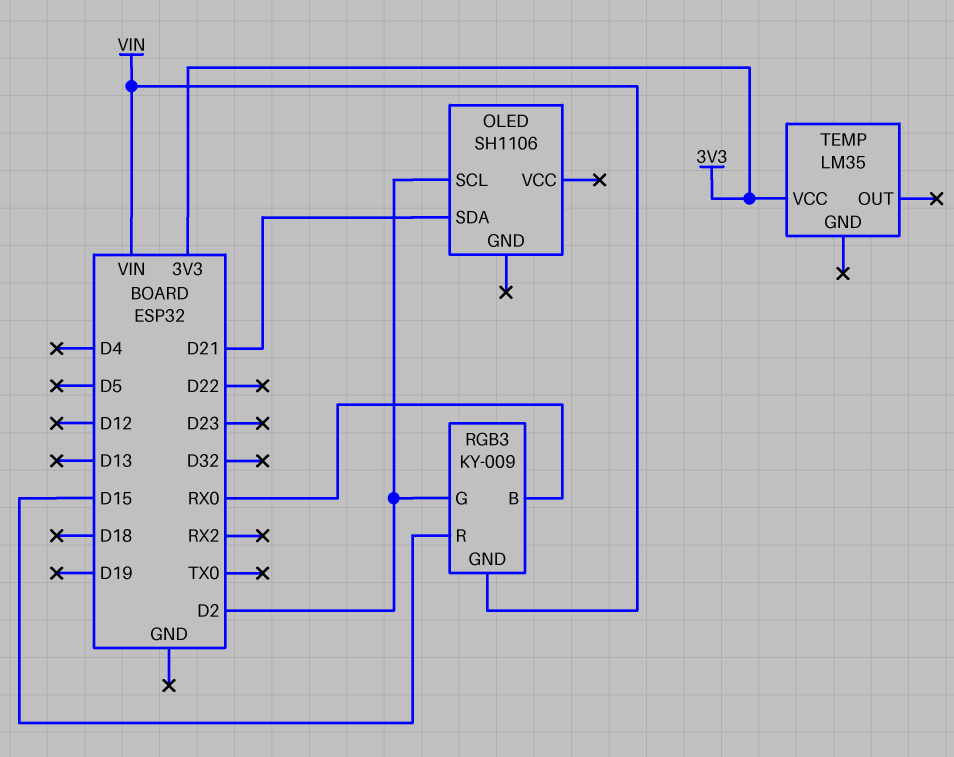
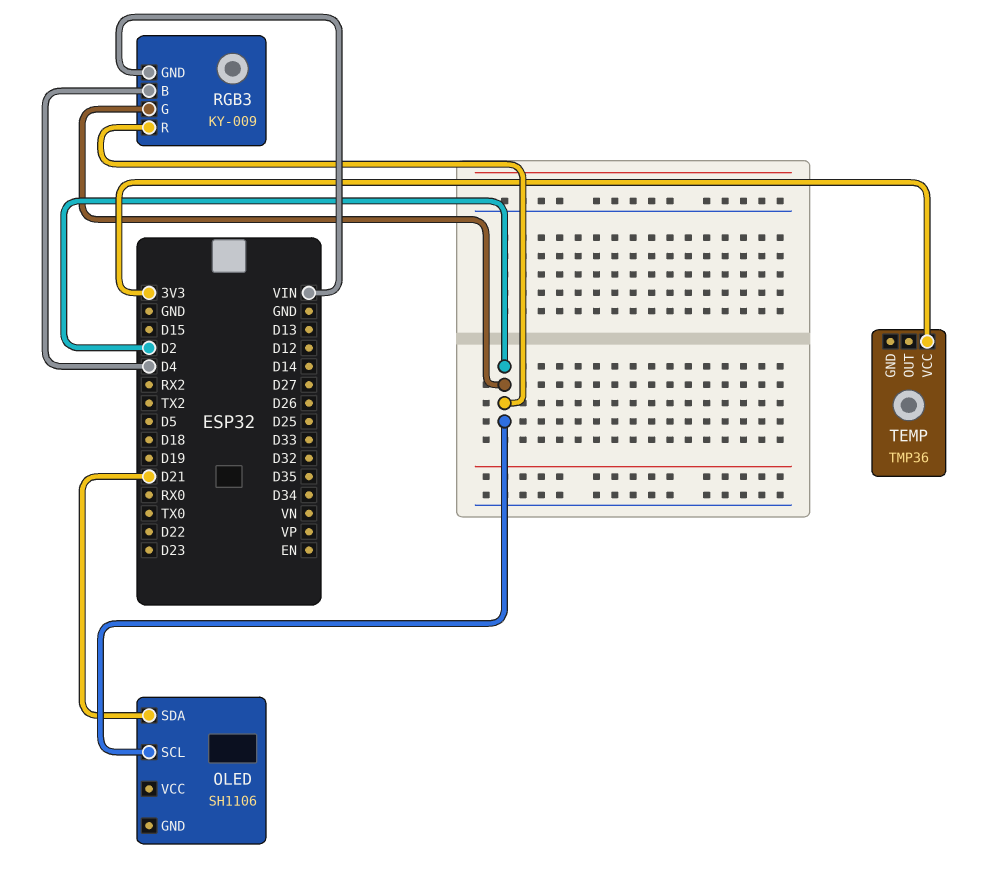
RGB3 pin B: RX0 -> D4
RGB3 pin R: D15 -> D2
TEMP: LM35 -> TMP36

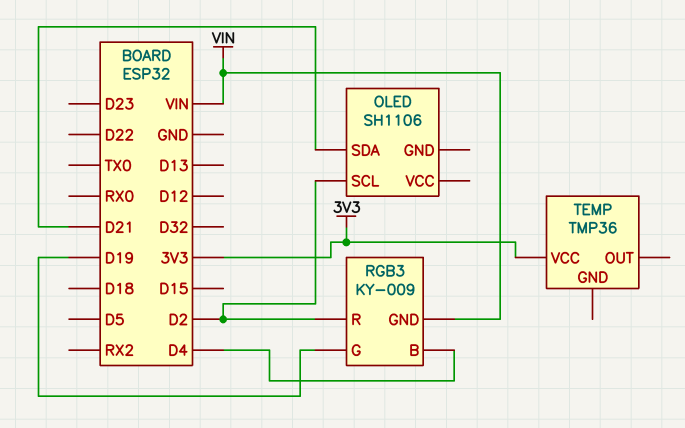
RGB3 pin G: D2 -> D19

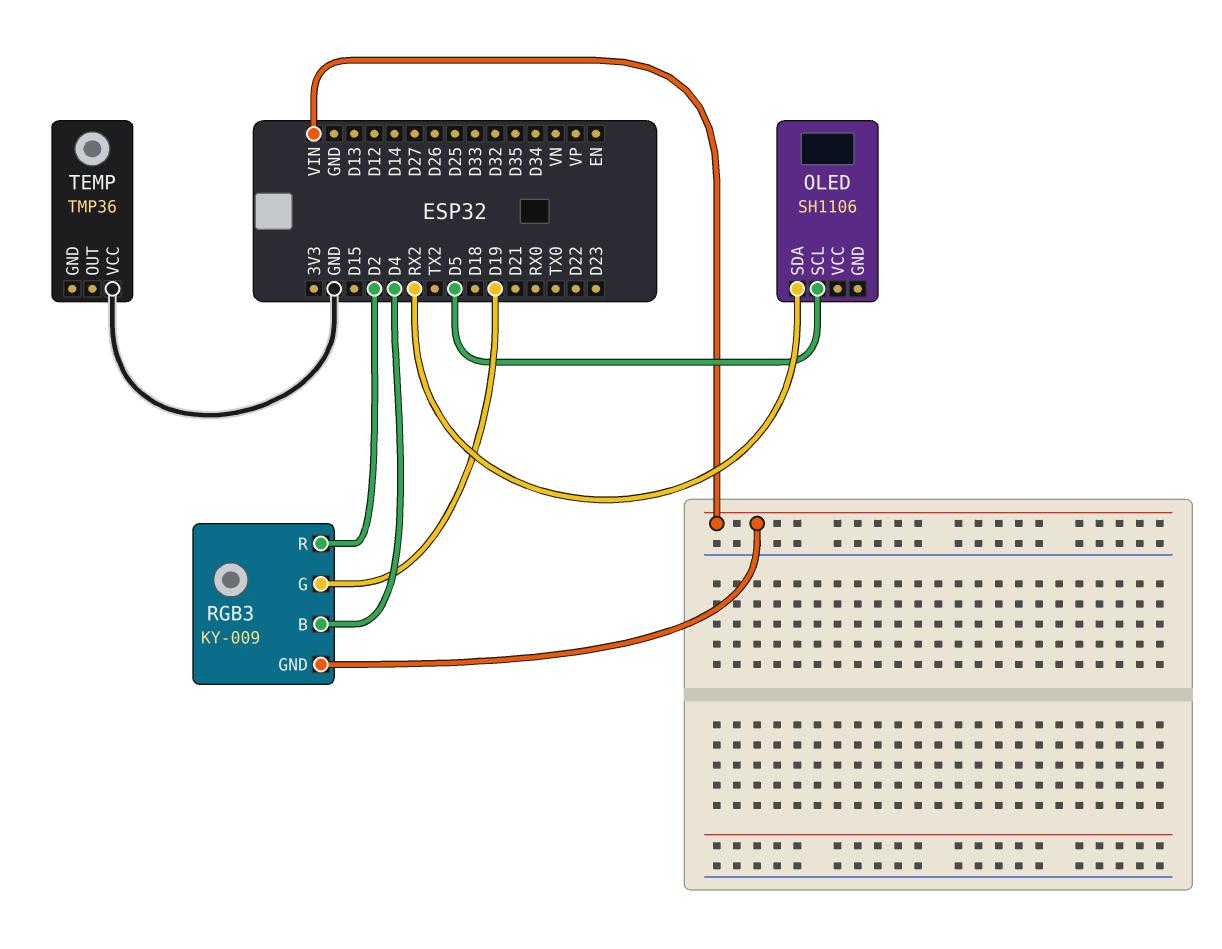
OLED pin SCL: D2 -> D5
OLED pin SDA: D21 -> RX2
TEMP pin VCC: 3V3 -> GND

